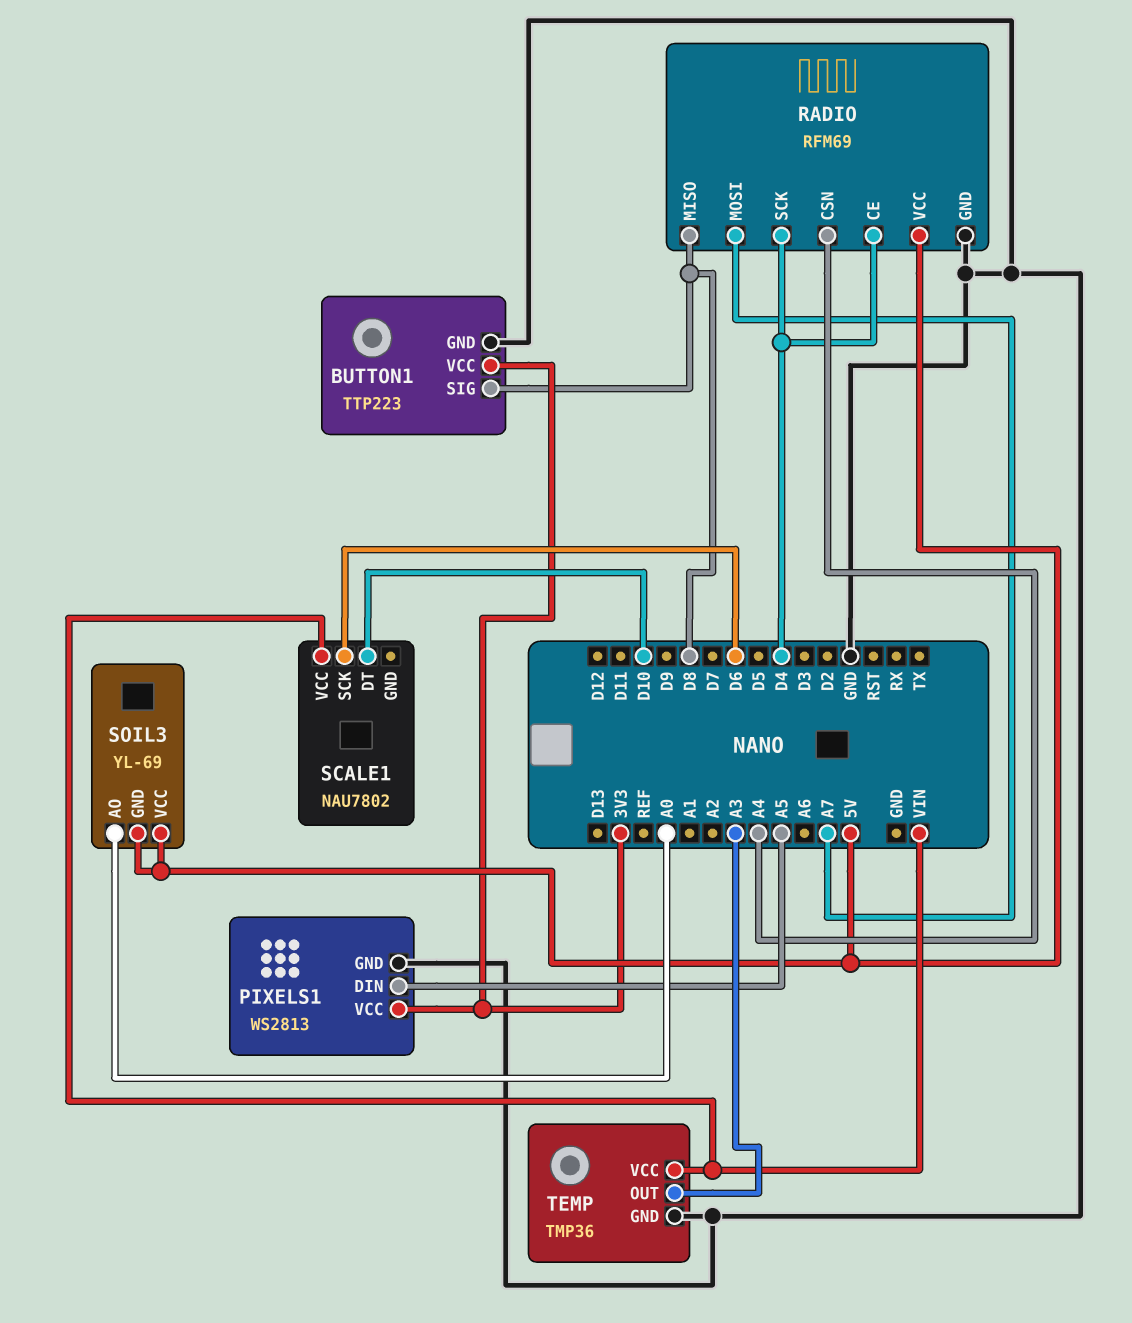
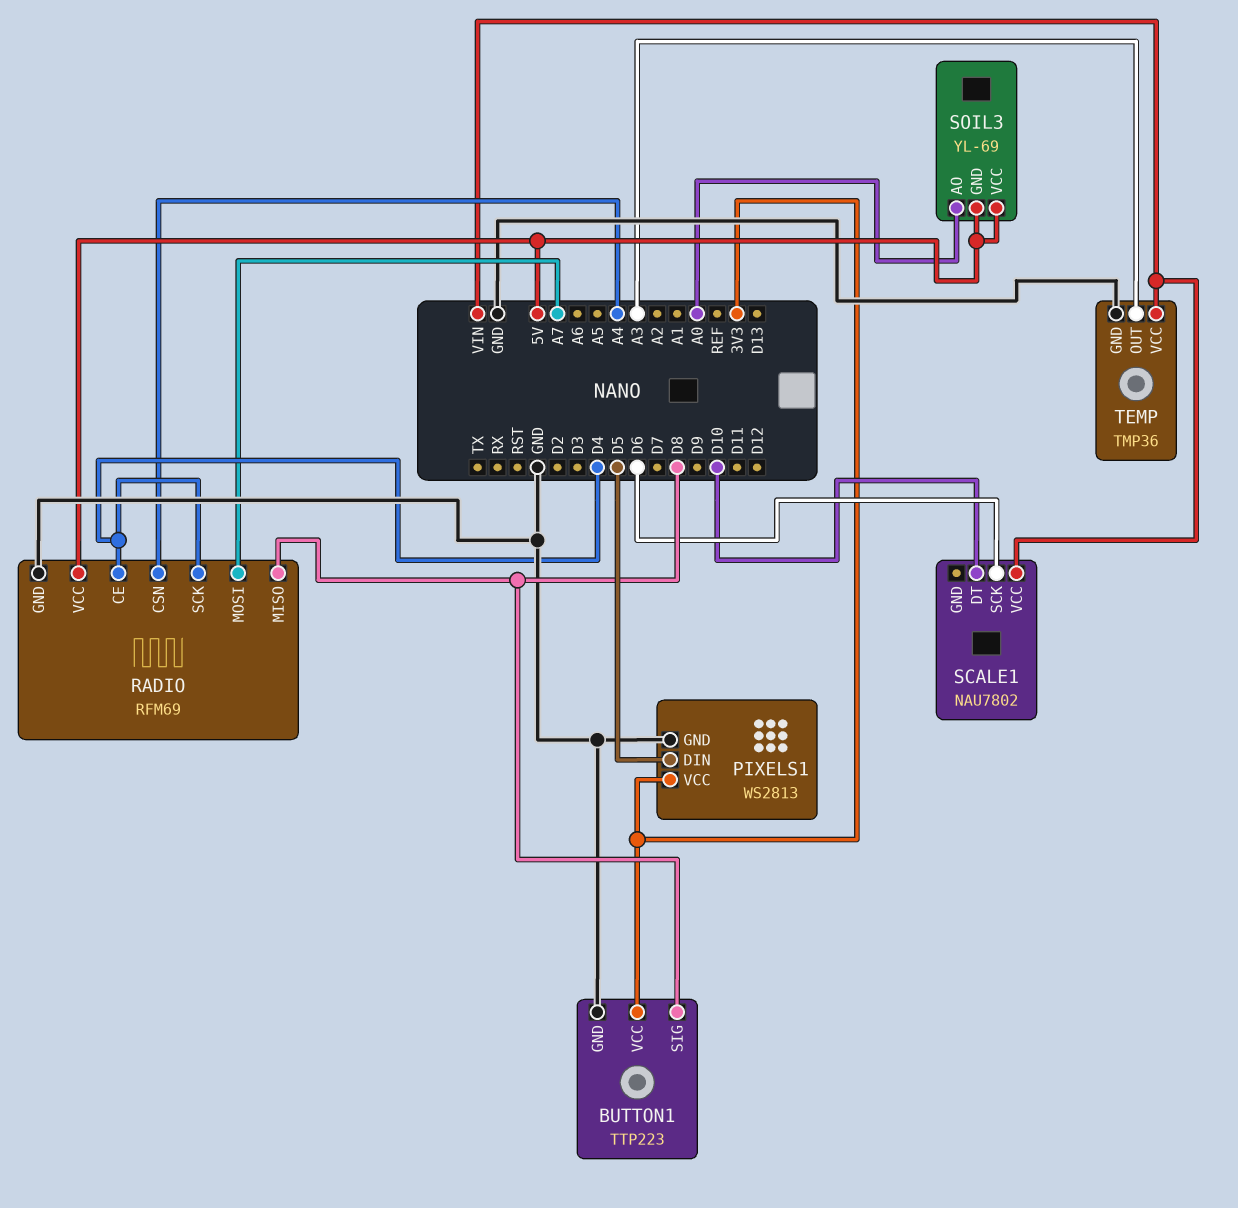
PIXELS1 pin DIN: A5 -> D5

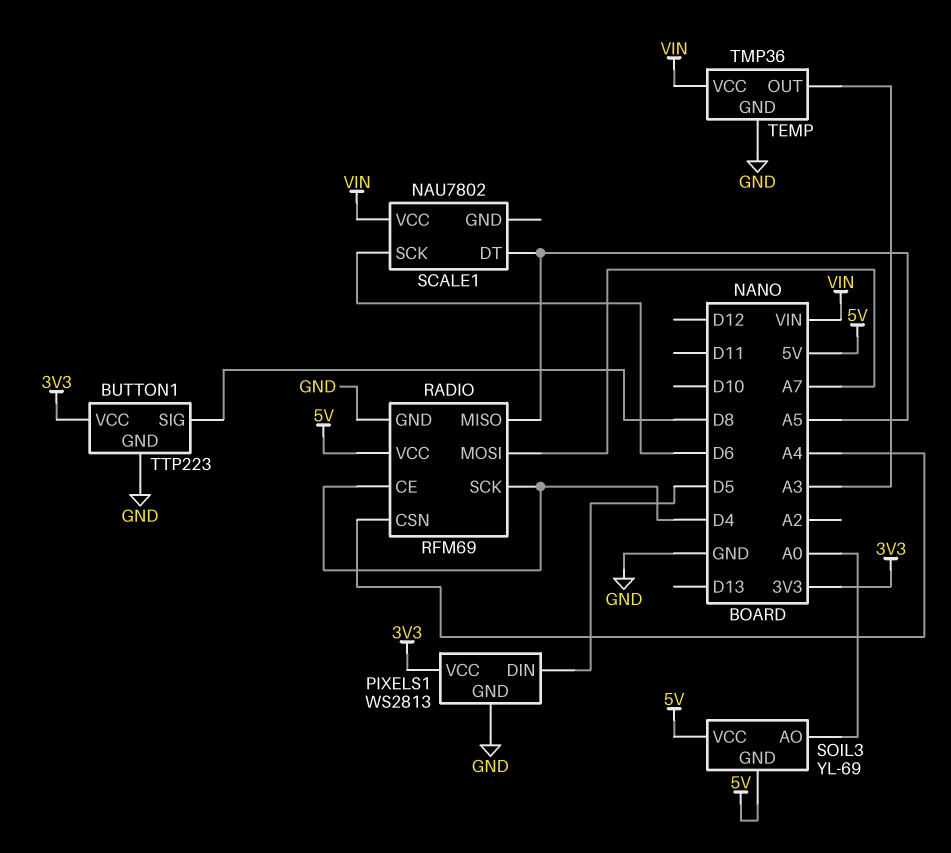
RADIO pin MISO: D8 -> A5
SCALE1 pin DT: D10 -> A5

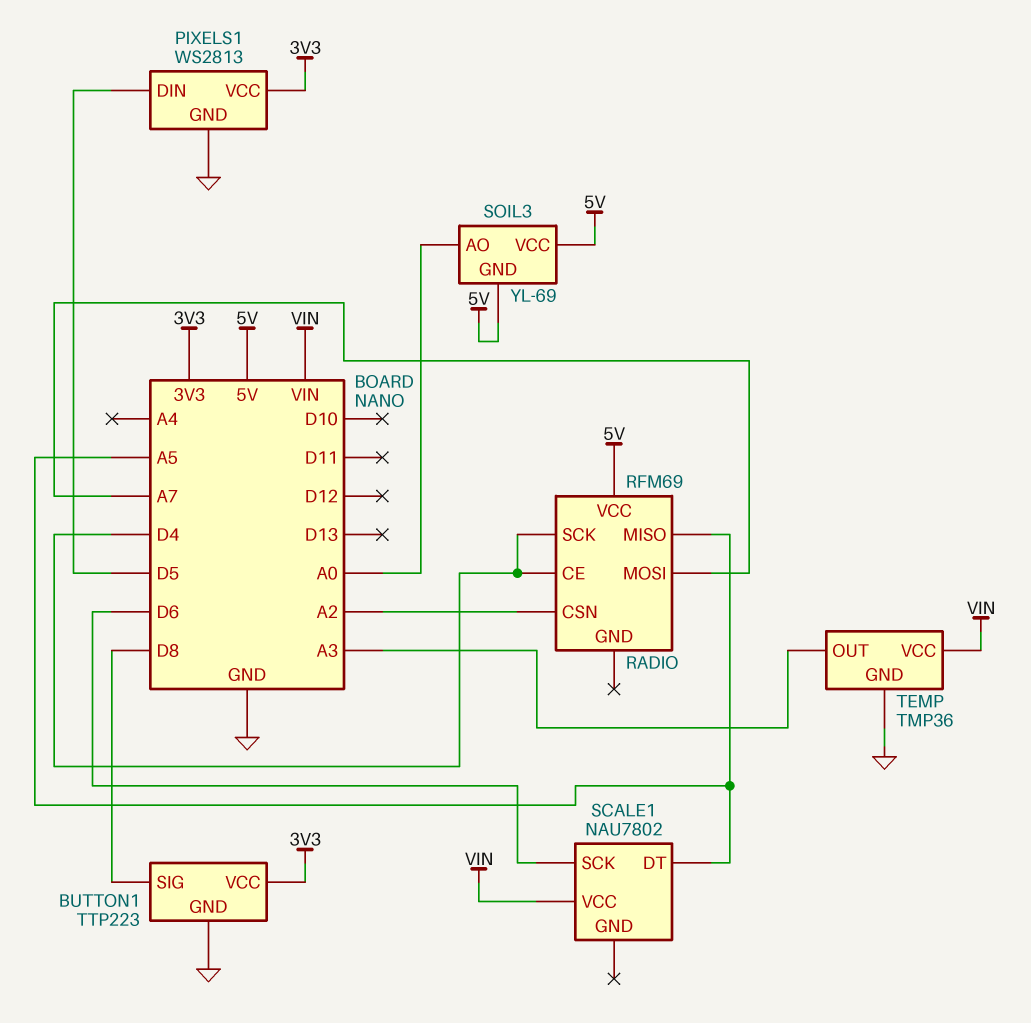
RADIO pin CSN: A4 -> A2
RADIO pin GND: GND -> none

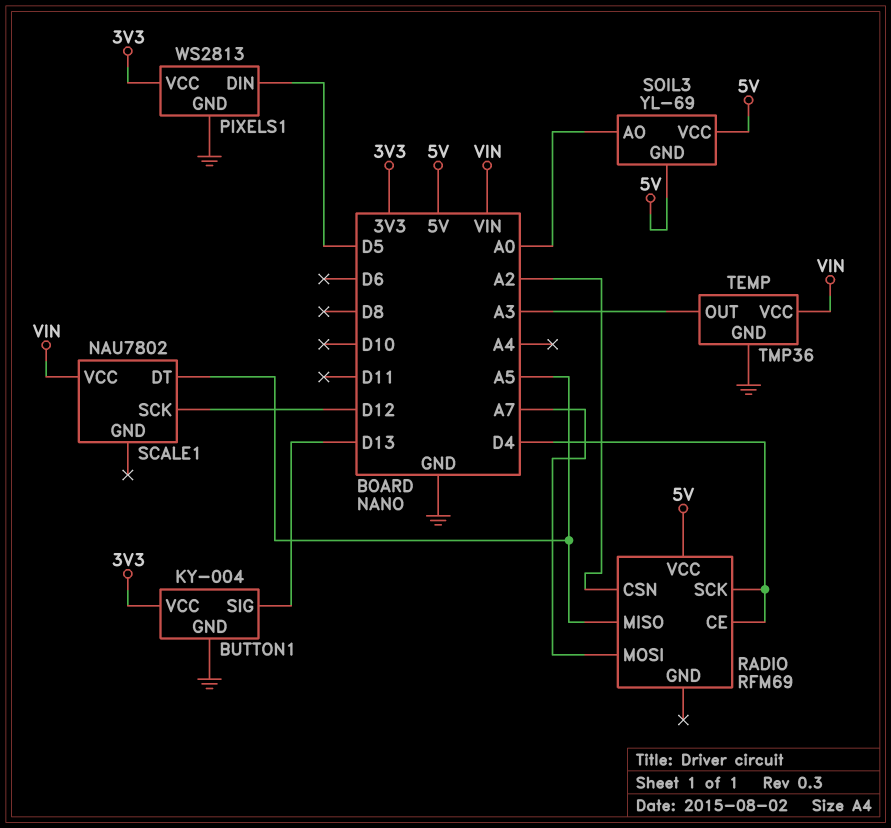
BUTTON1: TTP223 -> KY-004
BUTTON1 pin SIG: D8 -> D13
SCALE1 pin SCK: D6 -> D12

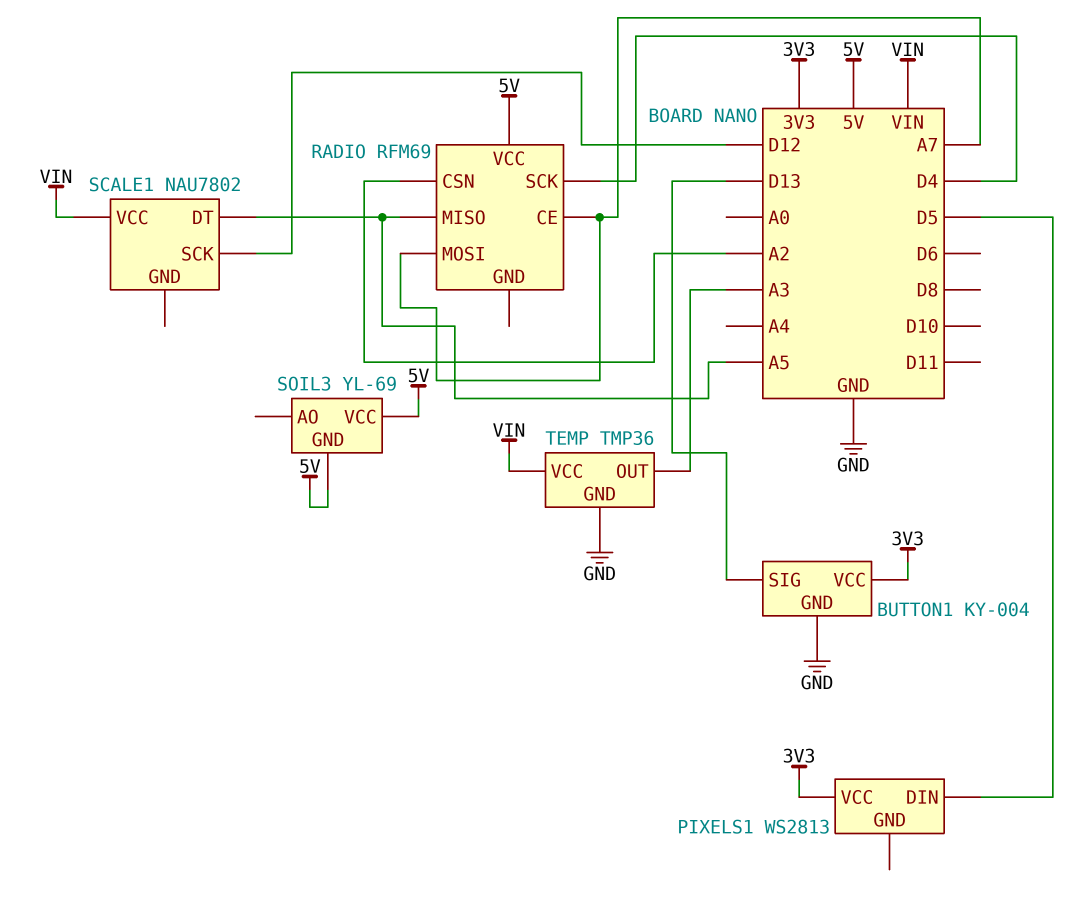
PIXELS1 pin GND: GND -> none
RADIO pin CE: D4 -> A7
SOIL3 pin AO: A0 -> none

